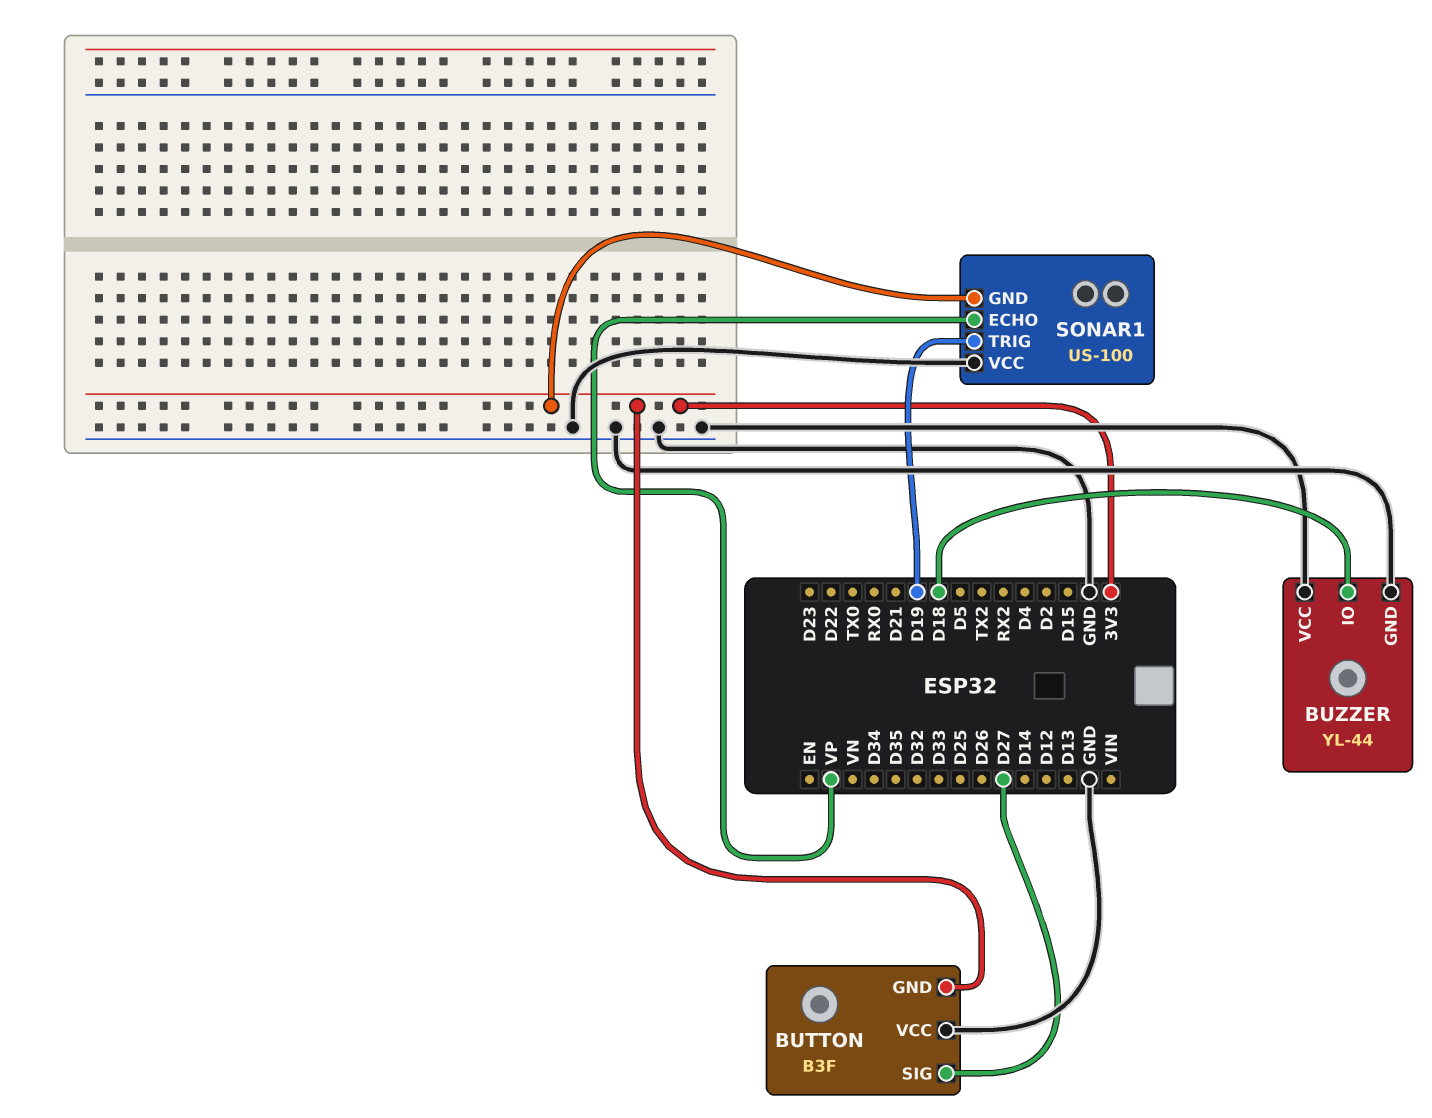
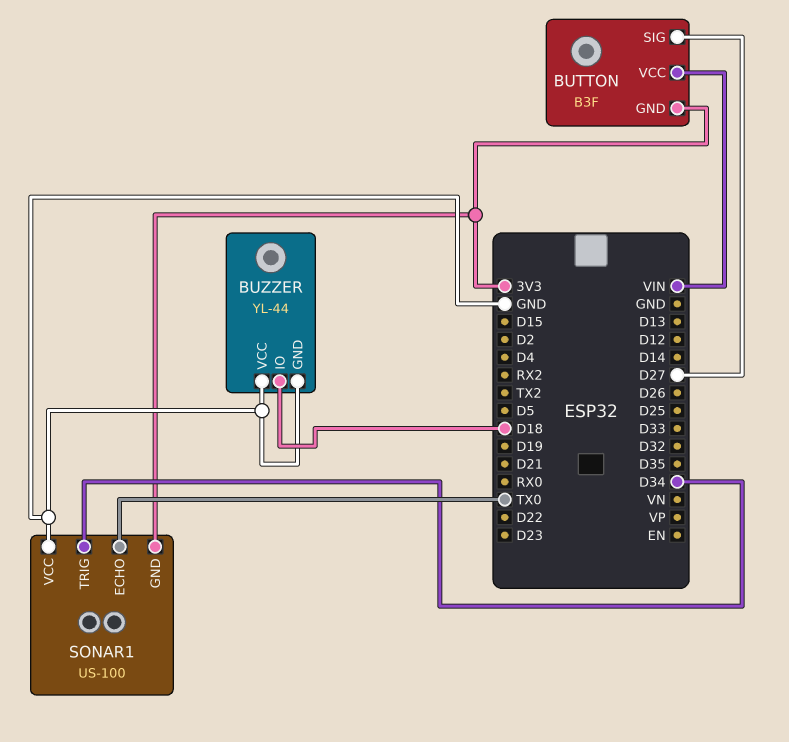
BUTTON pin VCC: GND -> VIN
SONAR1 pin ECHO: VP -> TX0
SONAR1 pin TRIG: D19 -> D34

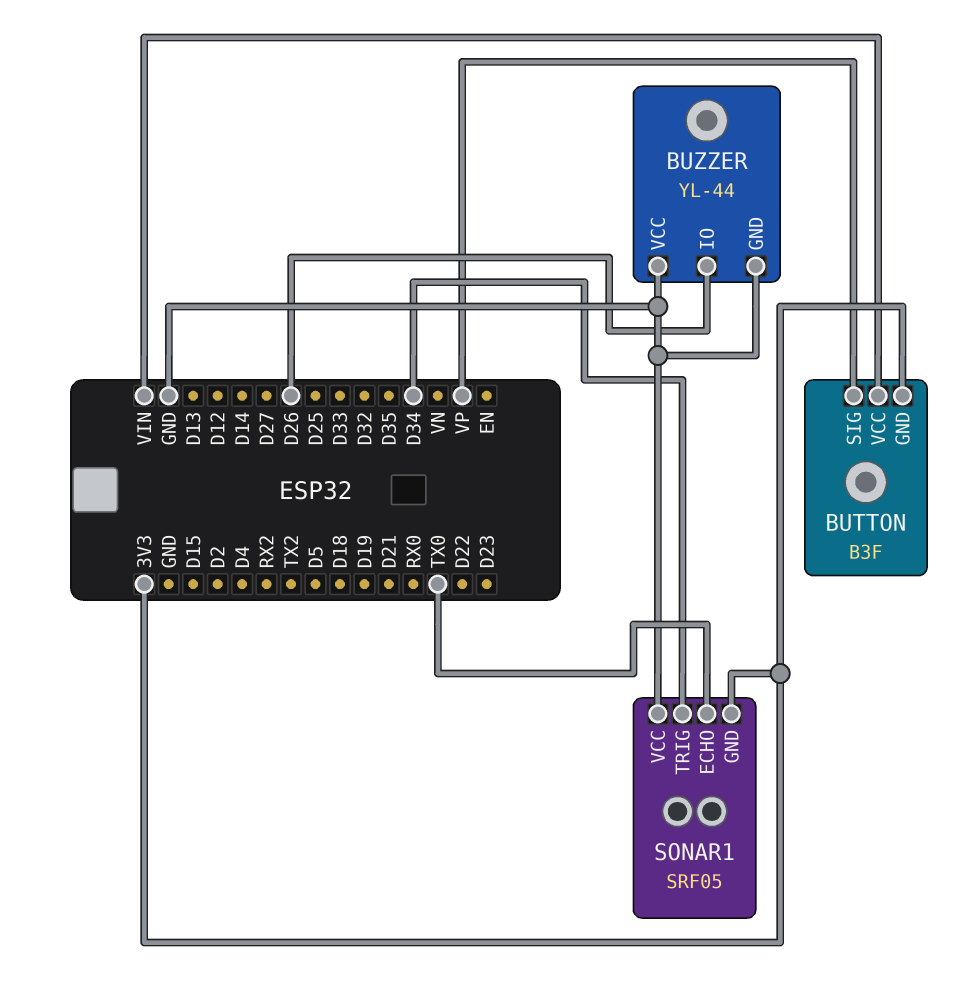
BUTTON pin SIG: D27 -> VP
BUZZER pin IO: D18 -> D26
SONAR1: US-100 -> SRF05

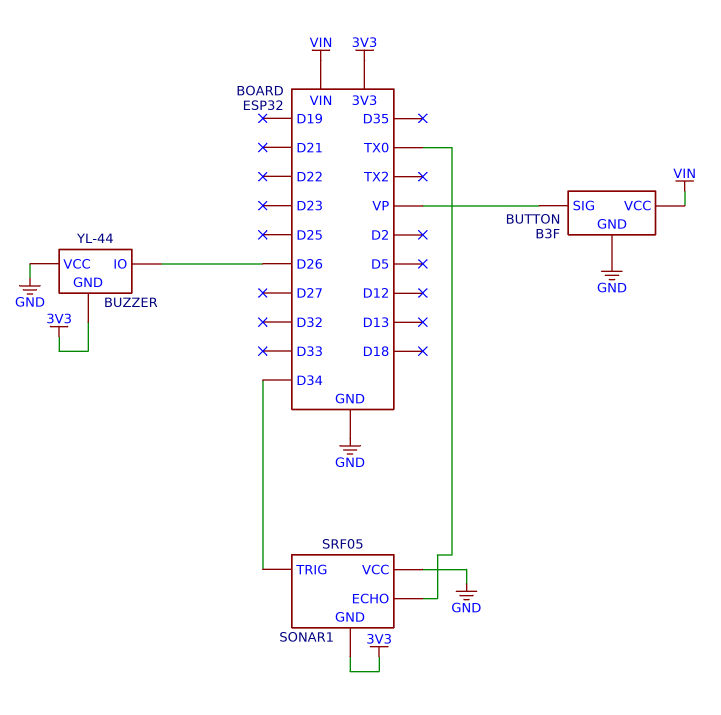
BUTTON pin GND: 3V3 -> GND
BUZZER pin GND: GND -> 3V3

